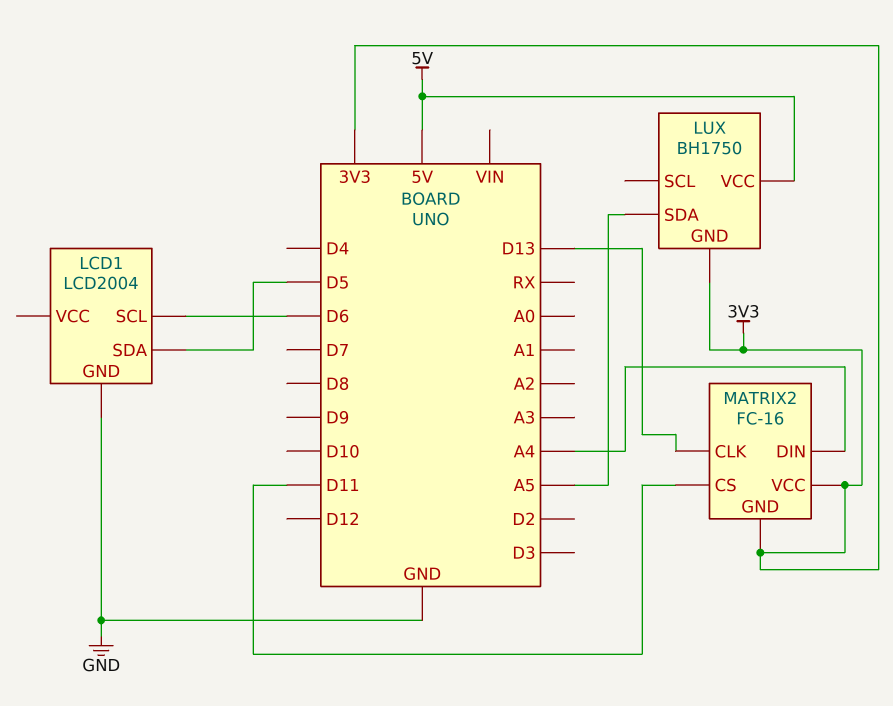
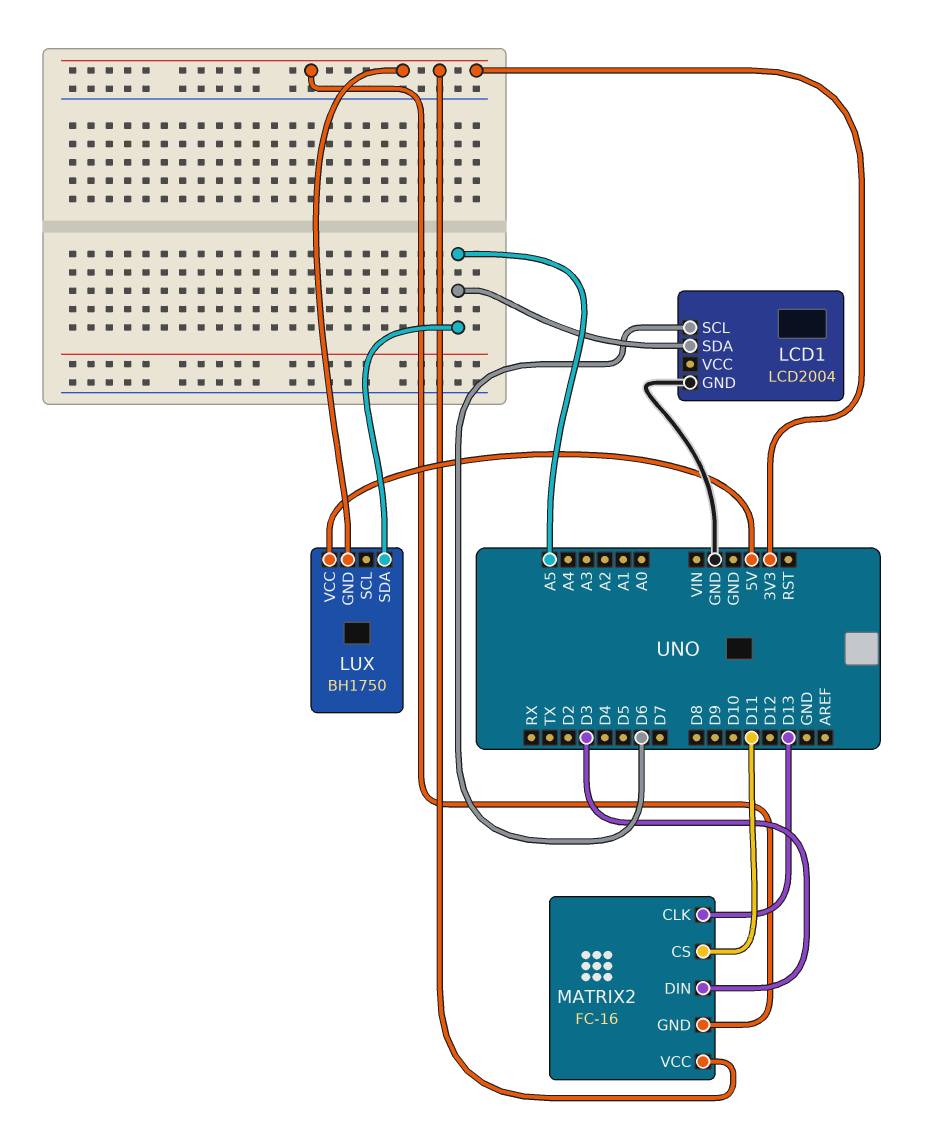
LCD1 pin SDA: D5 -> A5
MATRIX2 pin DIN: A4 -> D3

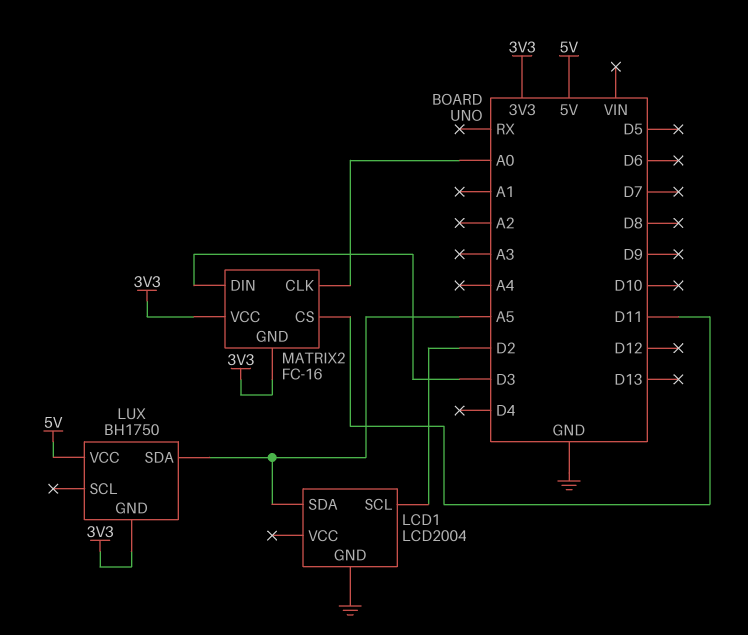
LCD1 pin SCL: D6 -> D2
MATRIX2 pin CLK: D13 -> A0

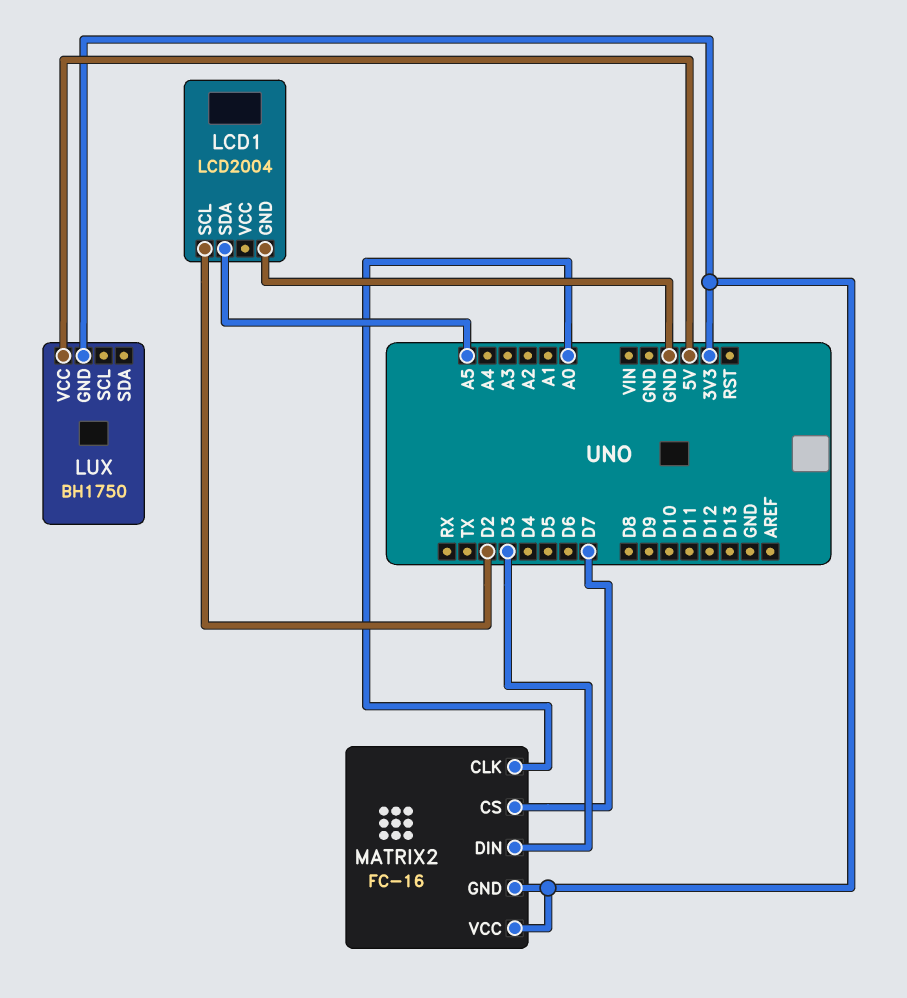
LUX pin SDA: A5 -> none
MATRIX2 pin CS: D11 -> D7

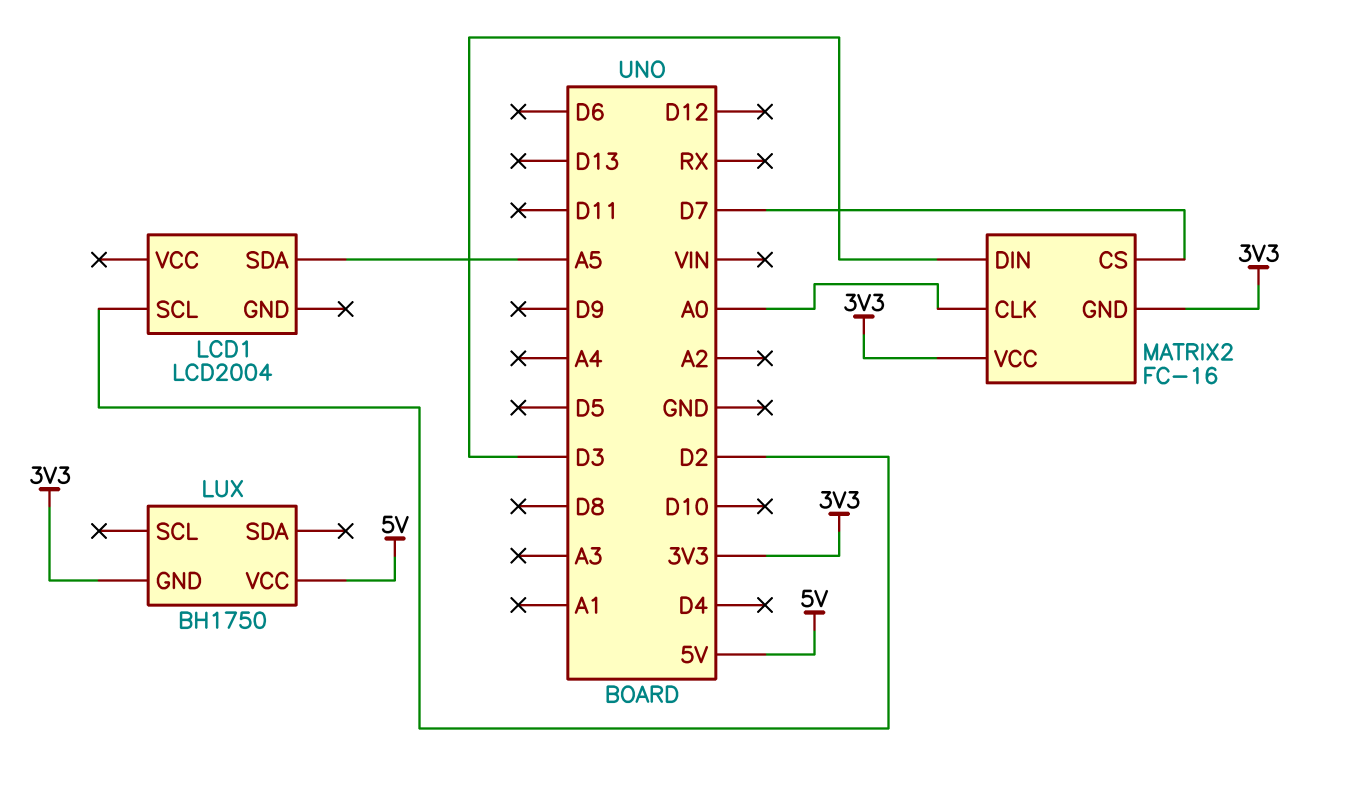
LCD1 pin GND: GND -> none

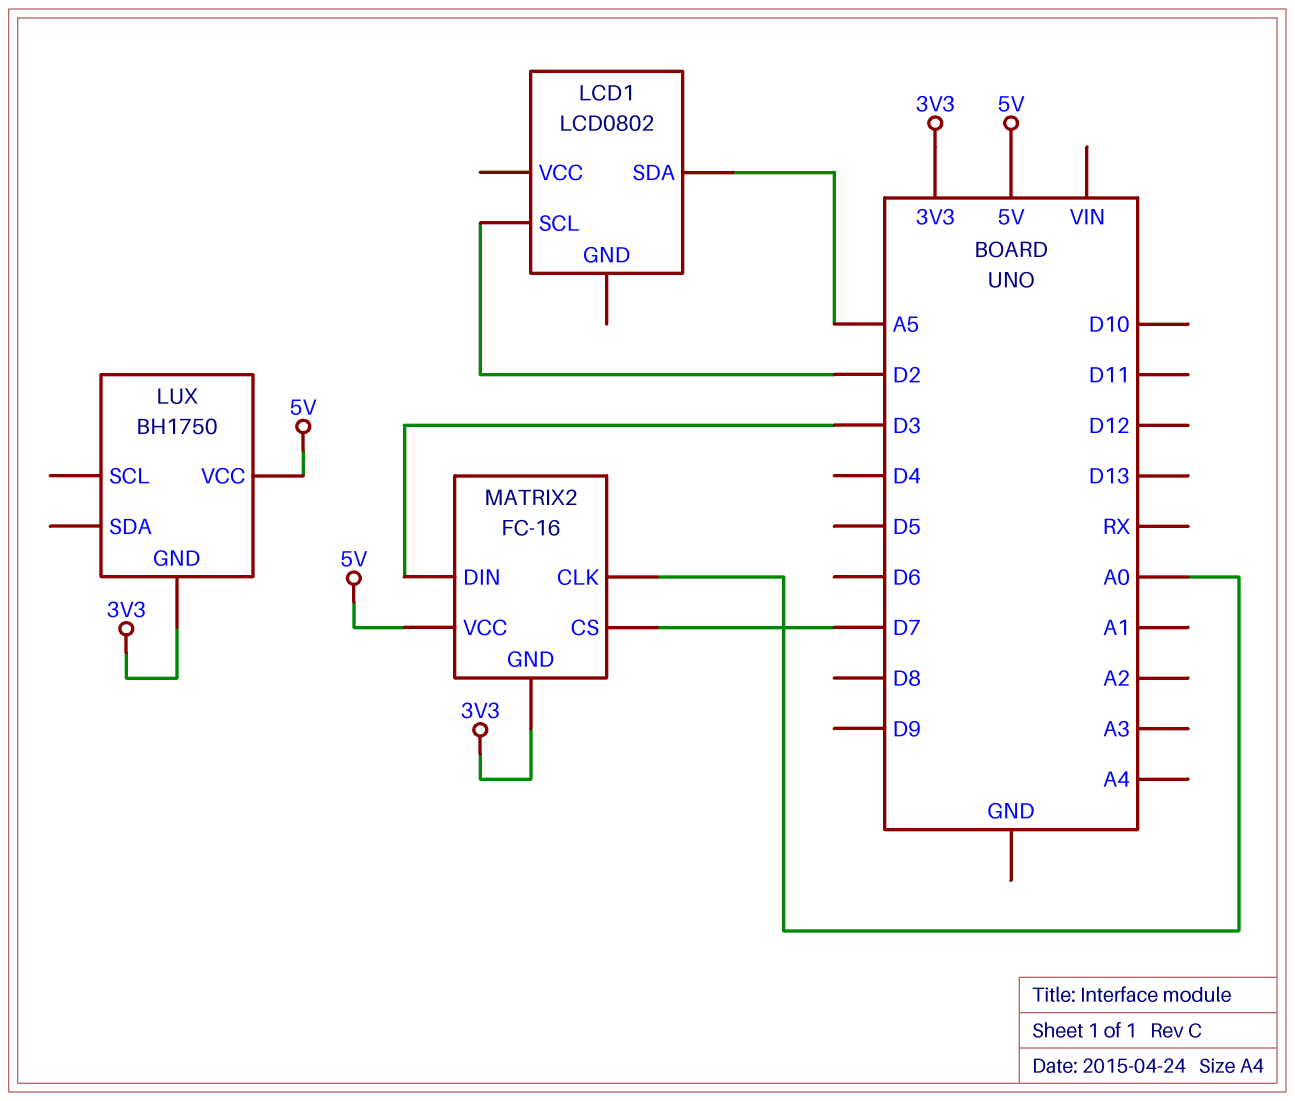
LCD1: LCD2004 -> LCD0802
MATRIX2 pin VCC: 3V3 -> 5V

